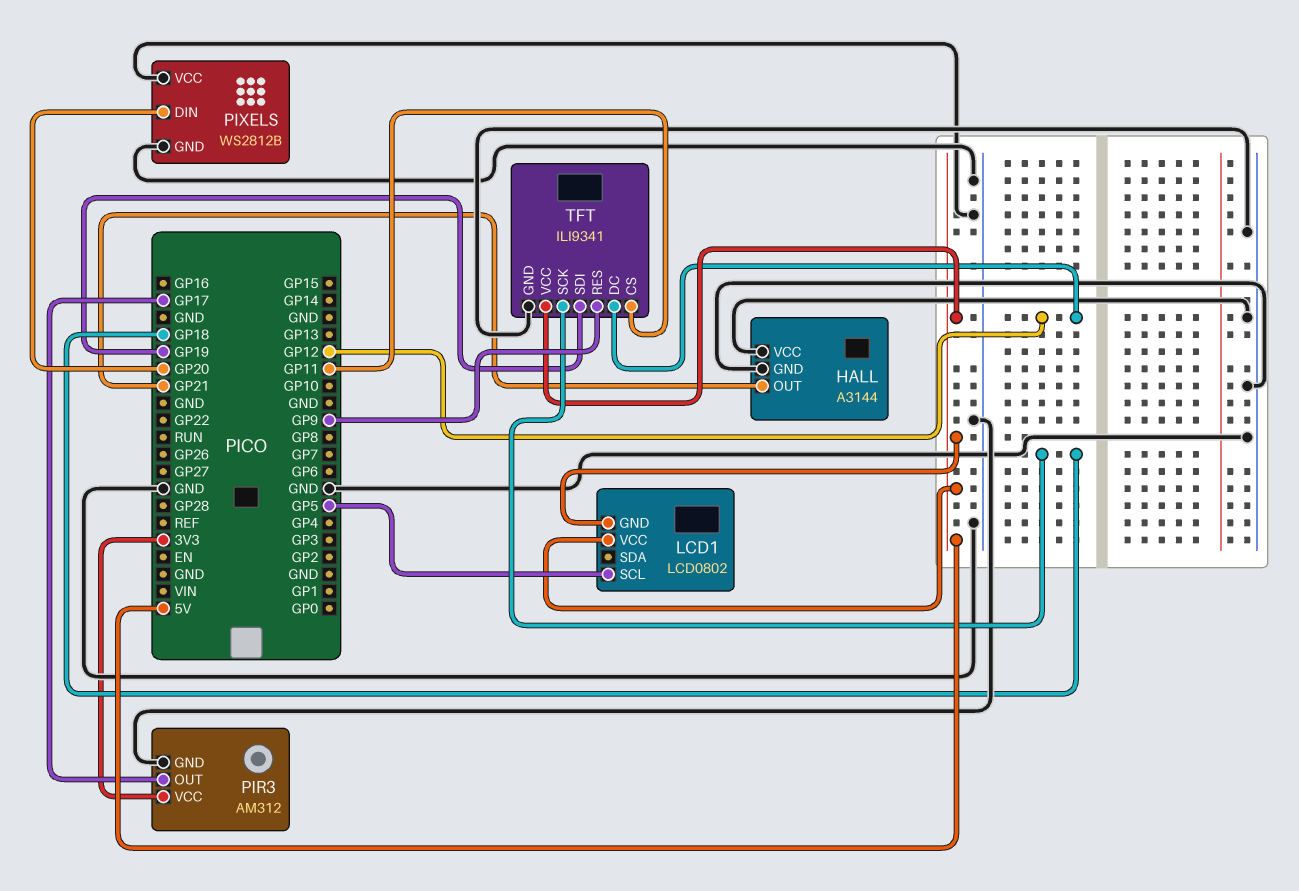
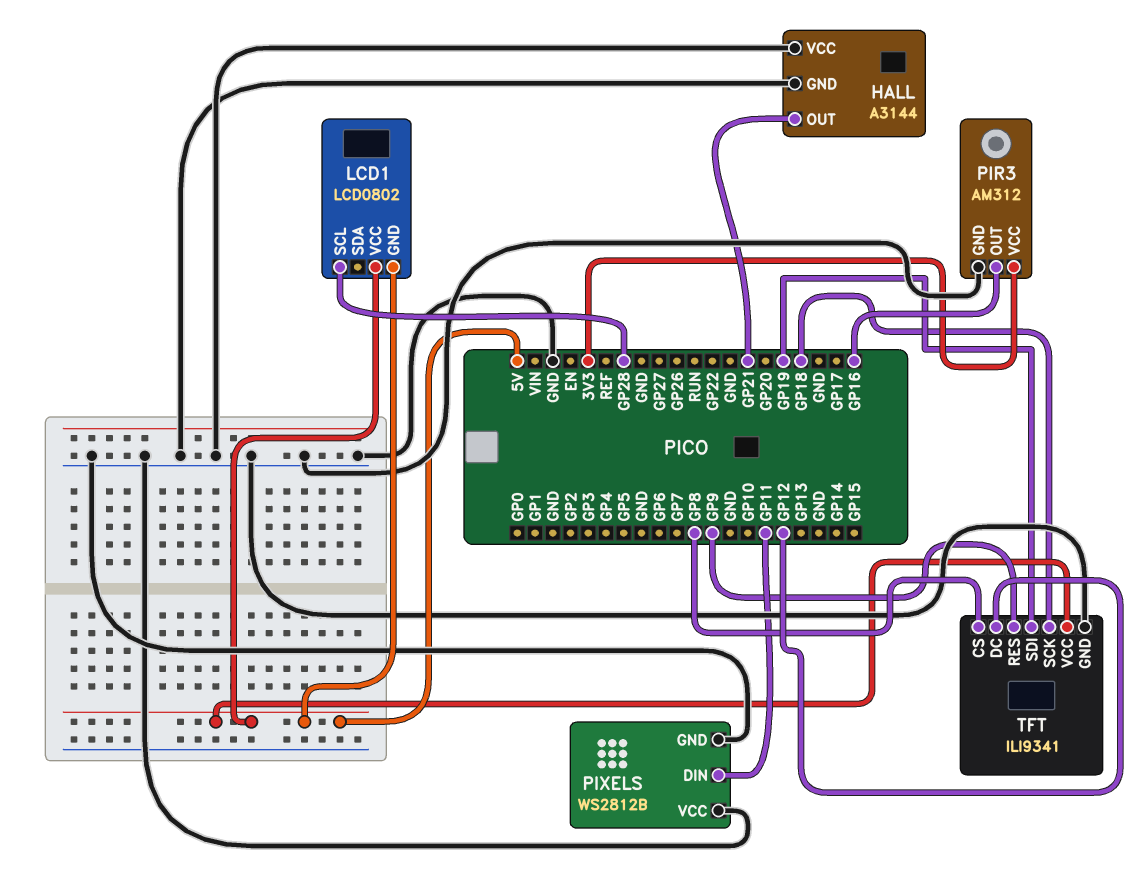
LCD1 pin SCL: GP5 -> GP28
PIR3 pin OUT: GP17 -> GP16
PIXELS pin DIN: GP20 -> GP11
TFT pin CS: GP11 -> GP8

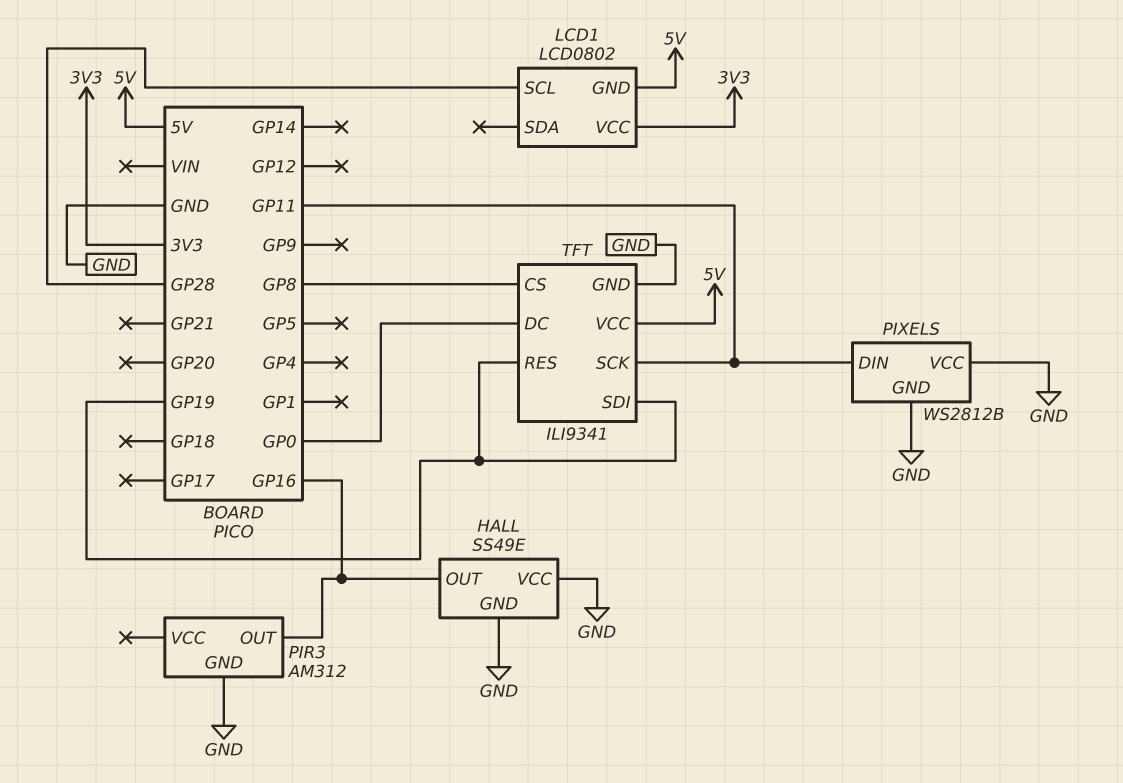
HALL: A3144 -> SS49E
HALL pin OUT: GP21 -> GP16
LCD1 pin VCC: 5V -> 3V3
PIR3 pin VCC: 3V3 -> none
TFT pin DC: GP12 -> GP0
TFT pin RES: GP9 -> GP19
TFT pin SCK: GP18 -> GP11

